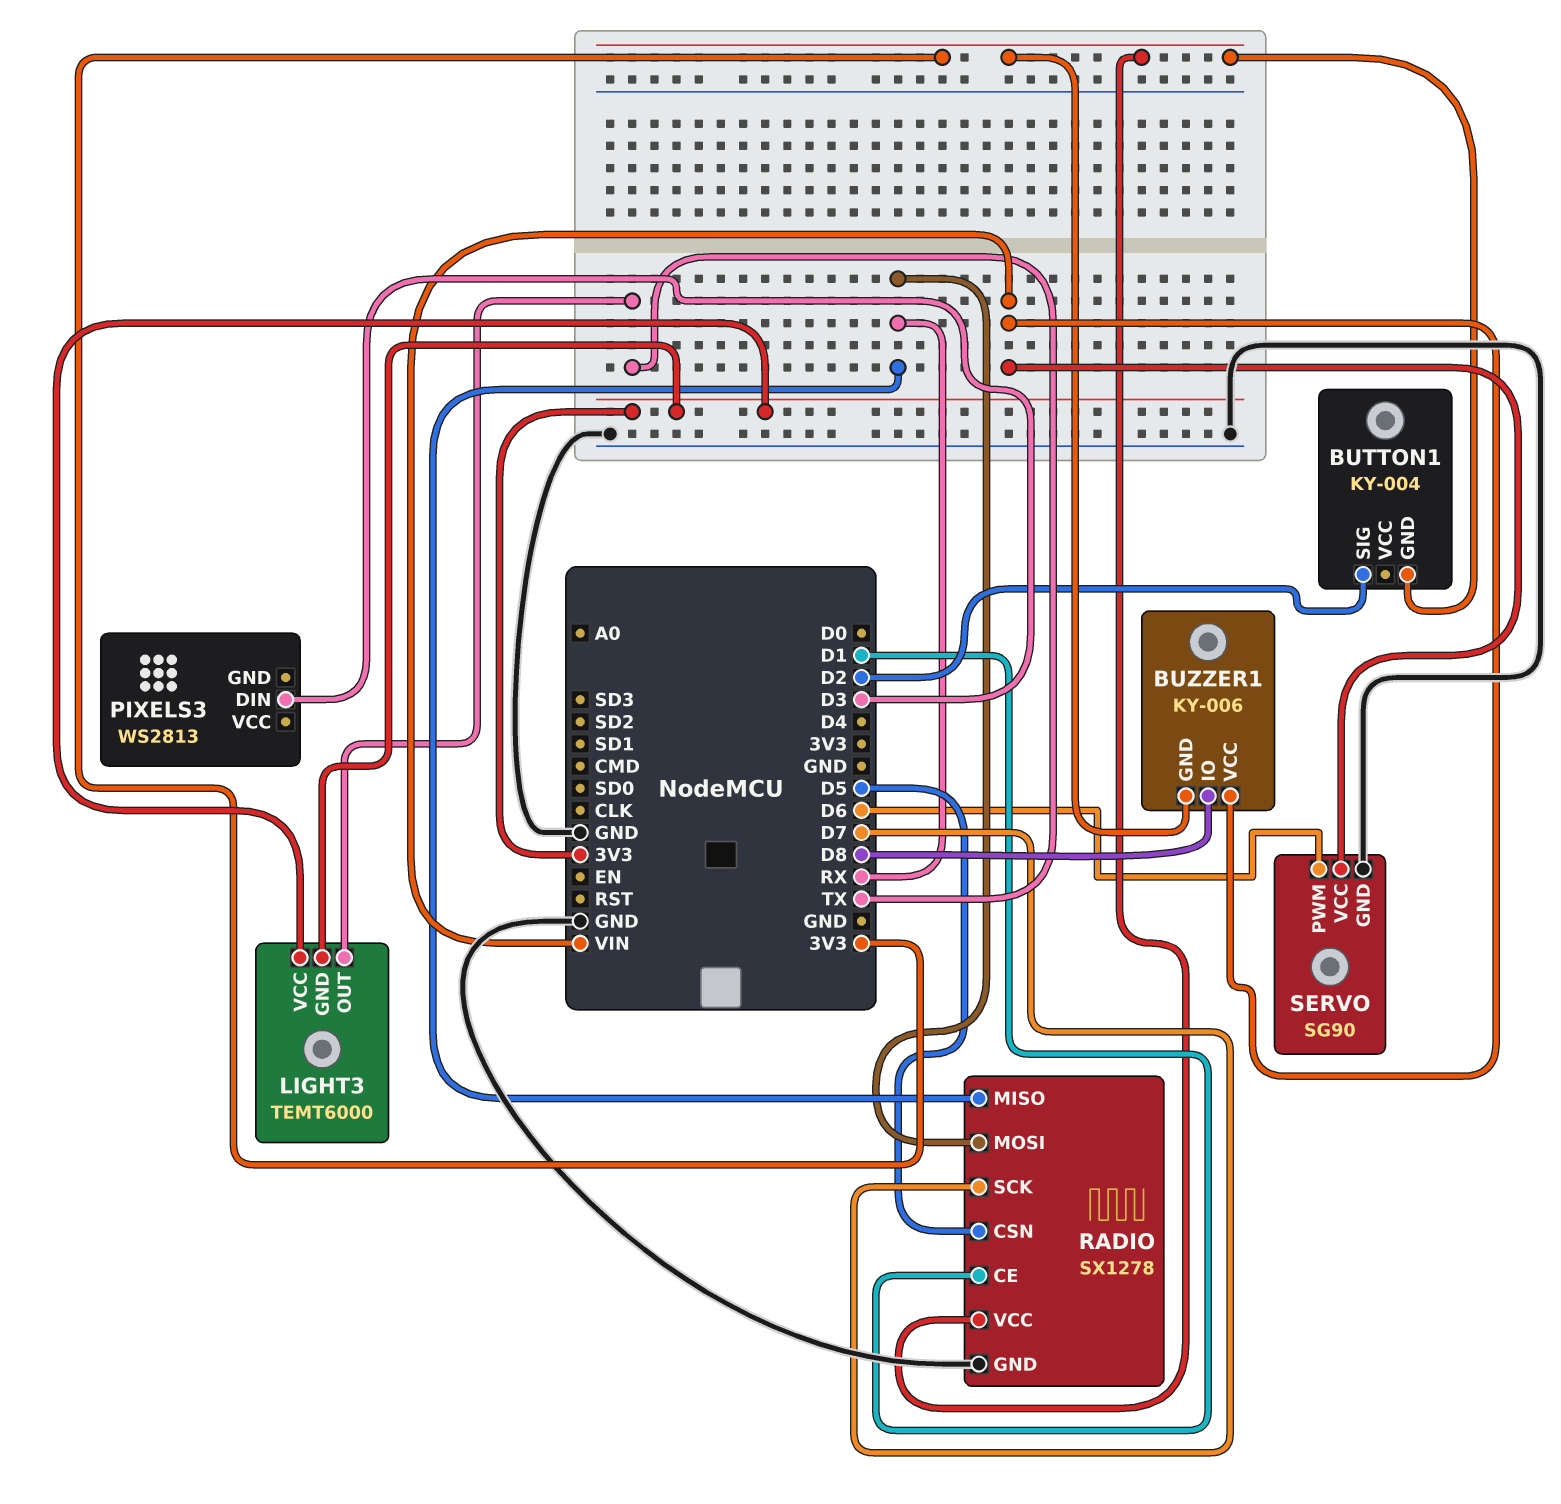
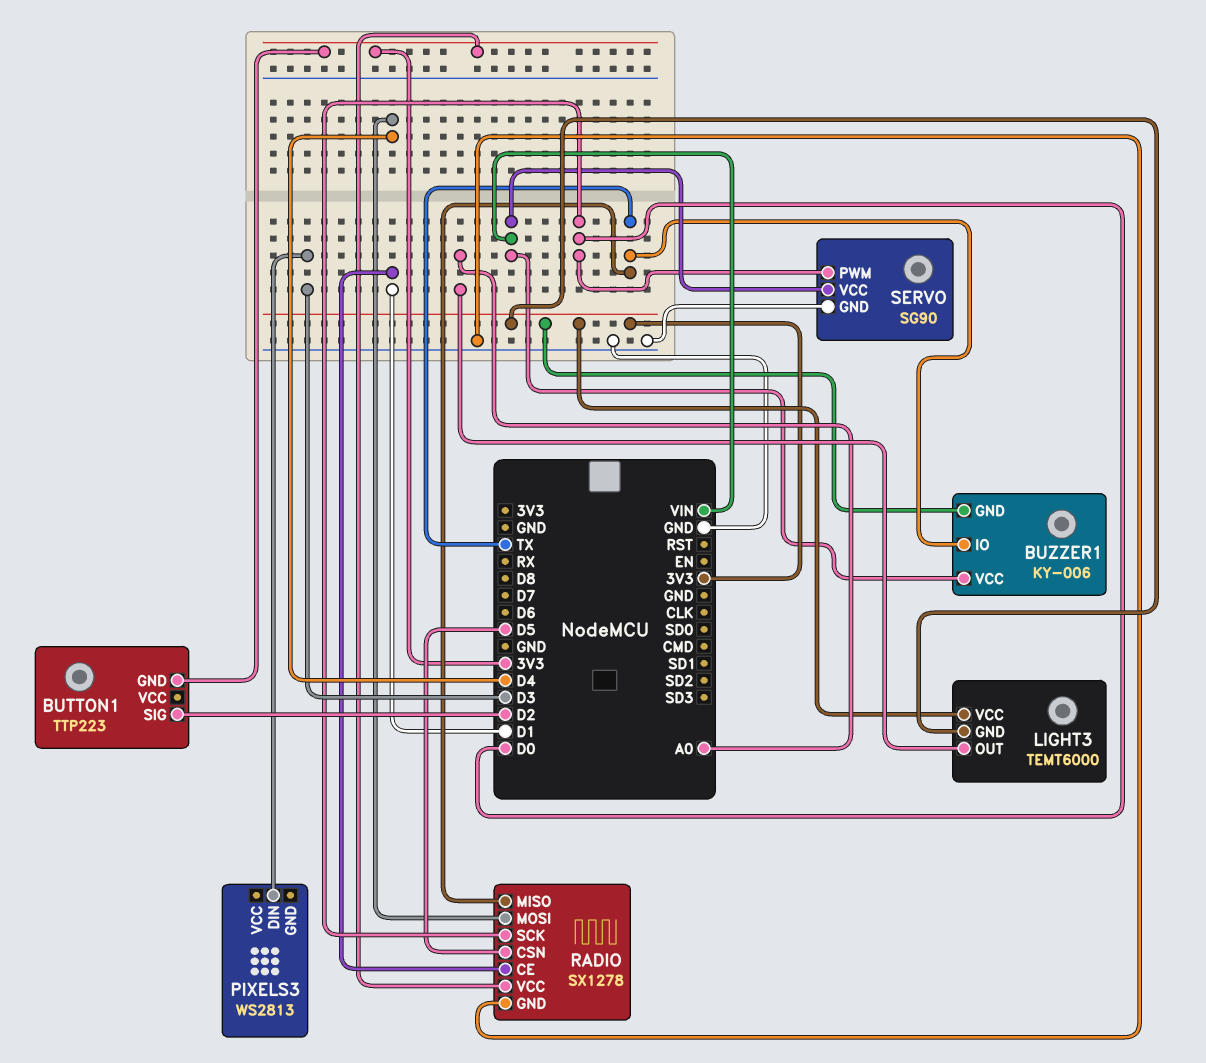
BUTTON1: KY-004 -> TTP223
BUZZER1 pin IO: D8 -> TX
LIGHT3 pin OUT: TX -> A0
RADIO pin MISO: RX -> TX
RADIO pin MOSI: RX -> D4
RADIO pin SCK: D7 -> D0
SERVO pin PWM: D6 -> D0

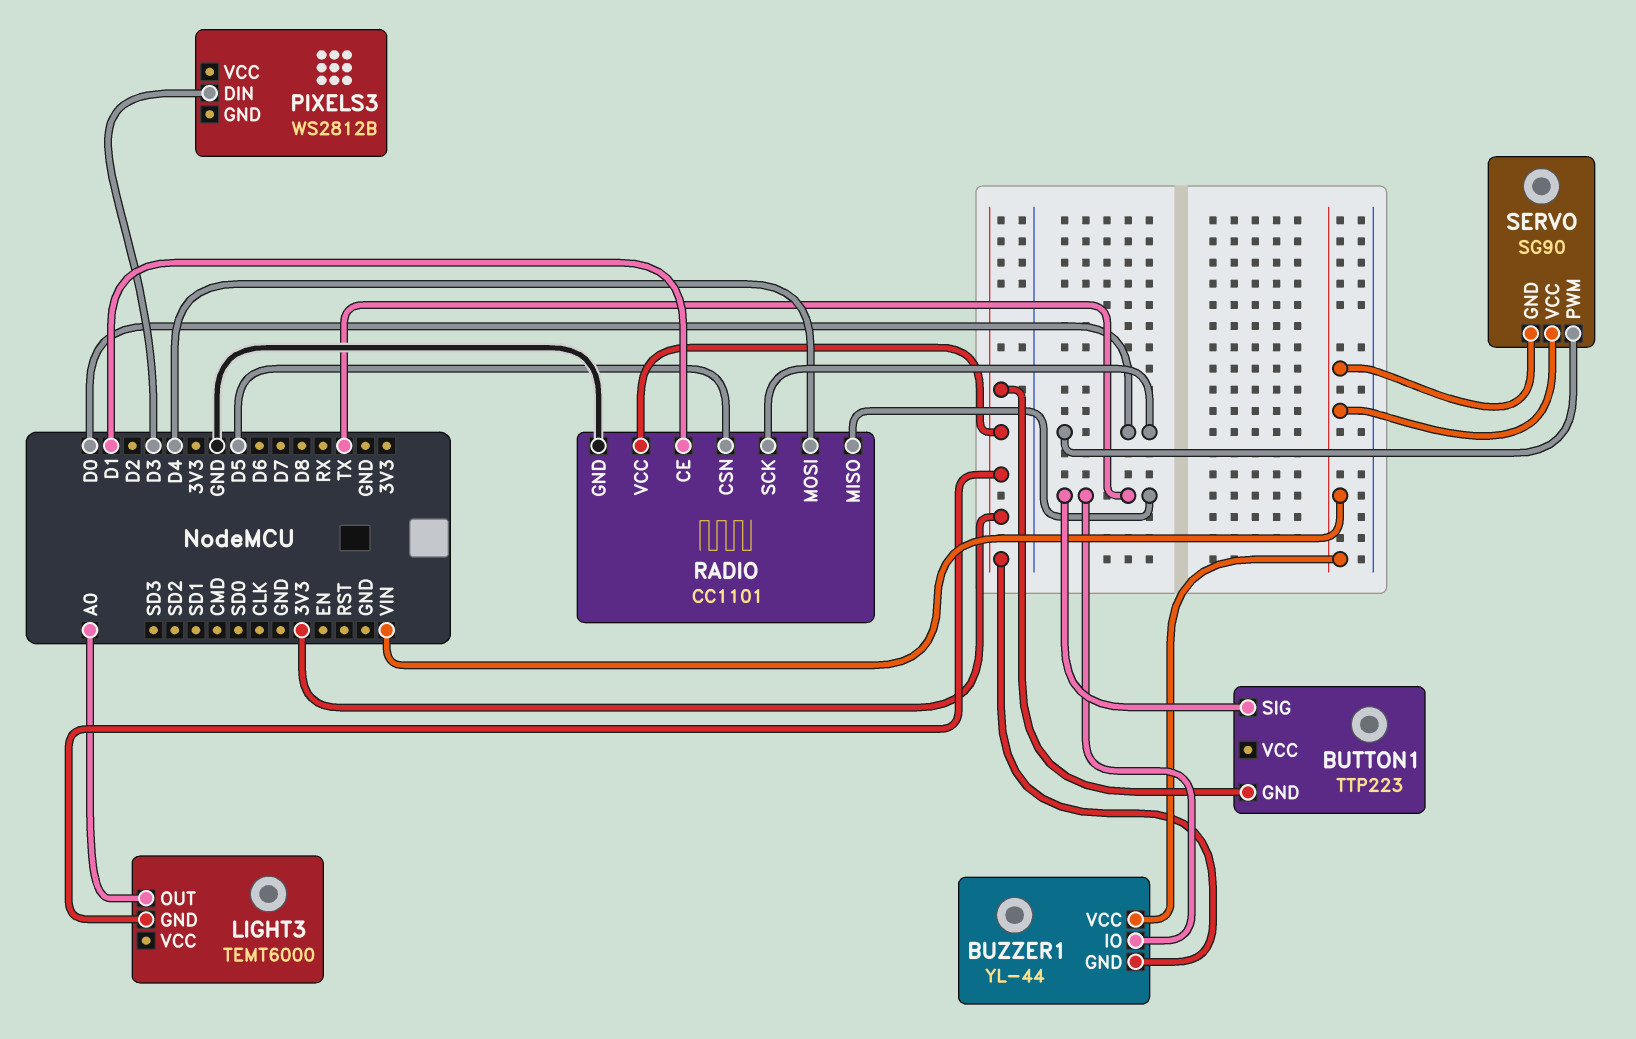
BUTTON1 pin SIG: D2 -> TX
BUZZER1: KY-006 -> YL-44
LIGHT3 pin VCC: 3V3 -> none
PIXELS3: WS2813 -> WS2812B
RADIO: SX1278 -> CC1101
SERVO pin GND: GND -> VIN

